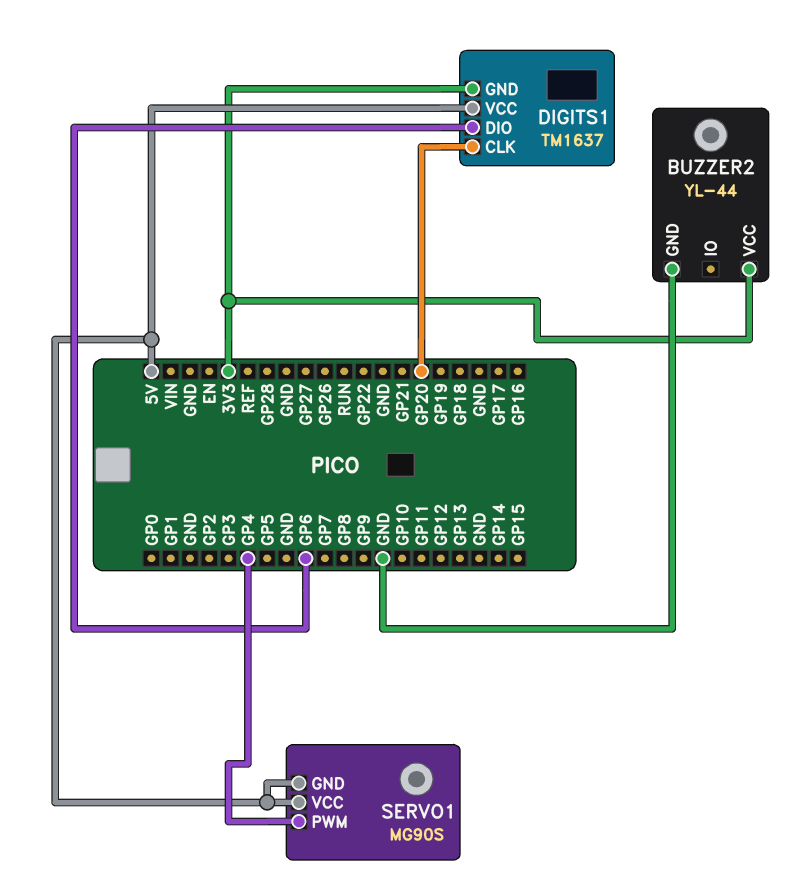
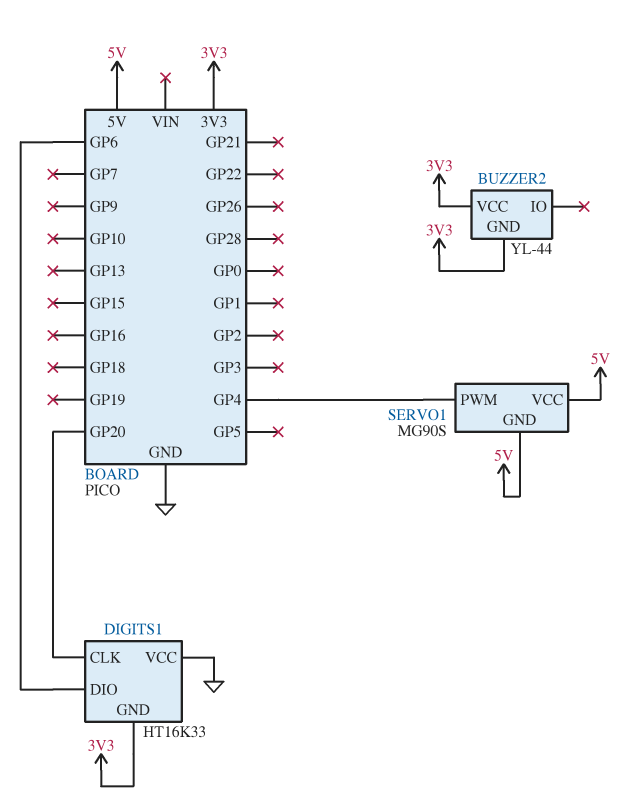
BUZZER2 pin GND: GND -> 3V3
DIGITS1: TM1637 -> HT16K33
DIGITS1 pin VCC: 5V -> GND

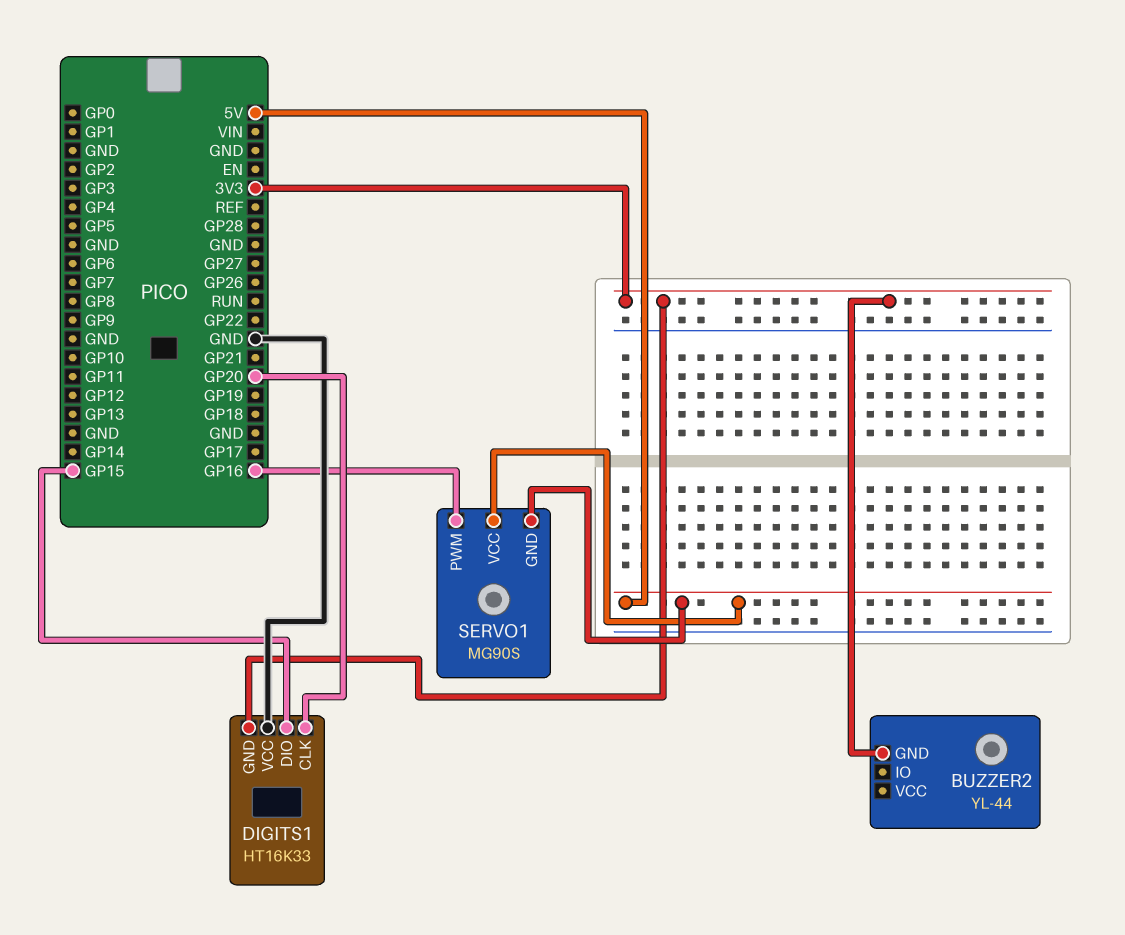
BUZZER2 pin VCC: 3V3 -> none
DIGITS1 pin DIO: GP6 -> GP15
SERVO1 pin PWM: GP4 -> GP16

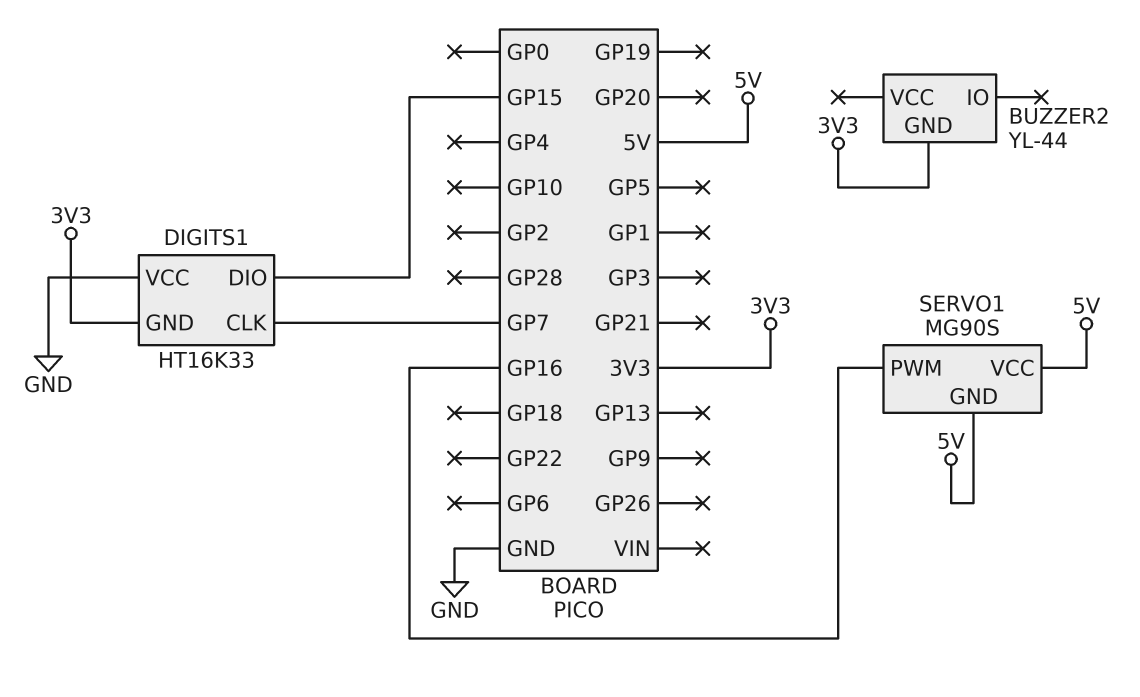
DIGITS1 pin CLK: GP20 -> GP7

